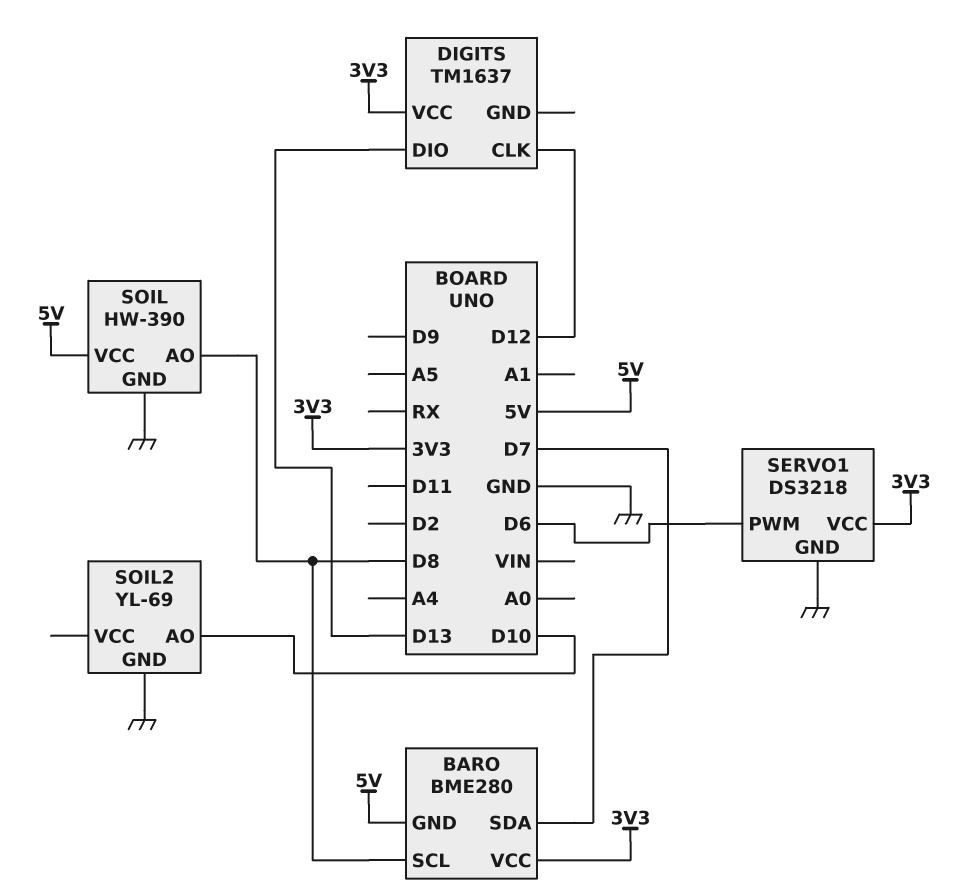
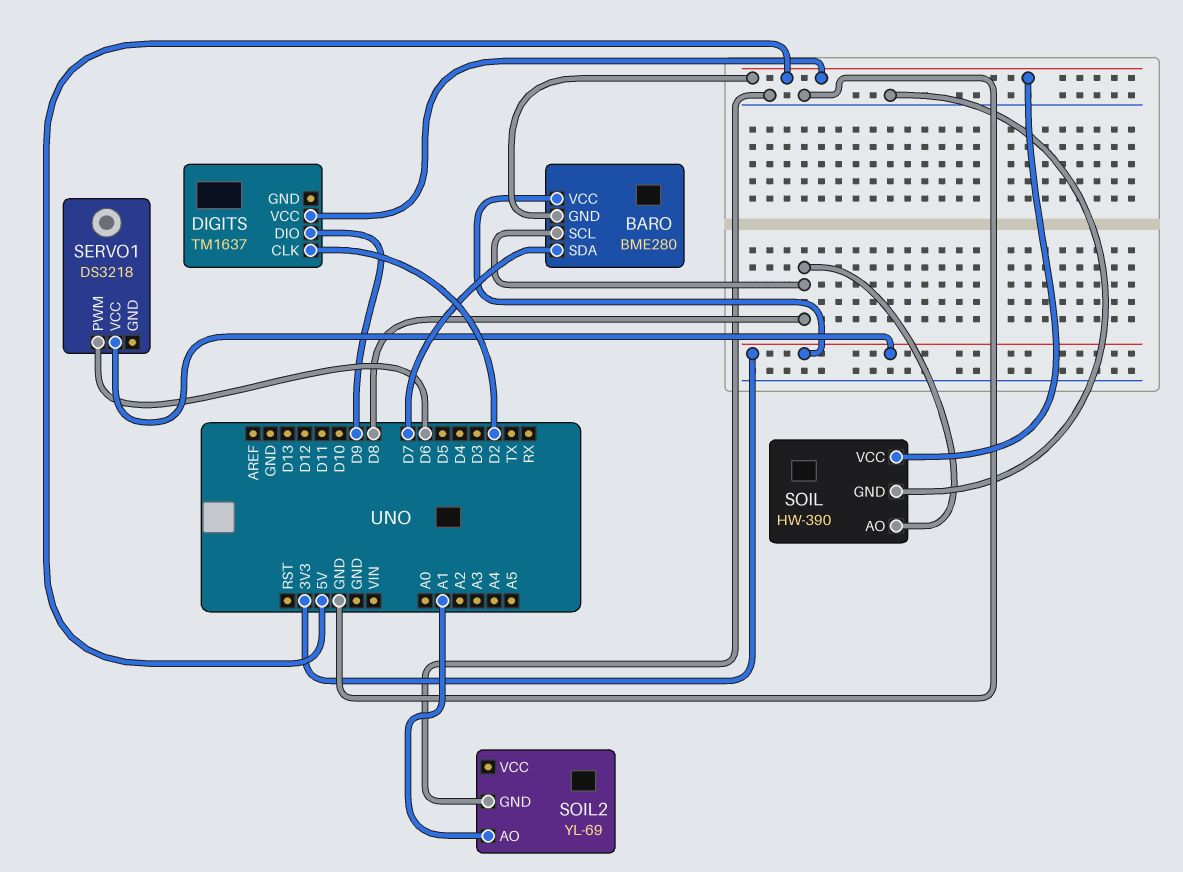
DIGITS pin CLK: D12 -> D2
DIGITS pin DIO: D13 -> D9
DIGITS pin VCC: 3V3 -> 5V
SERVO1 pin GND: GND -> none
SOIL2 pin AO: D10 -> A1

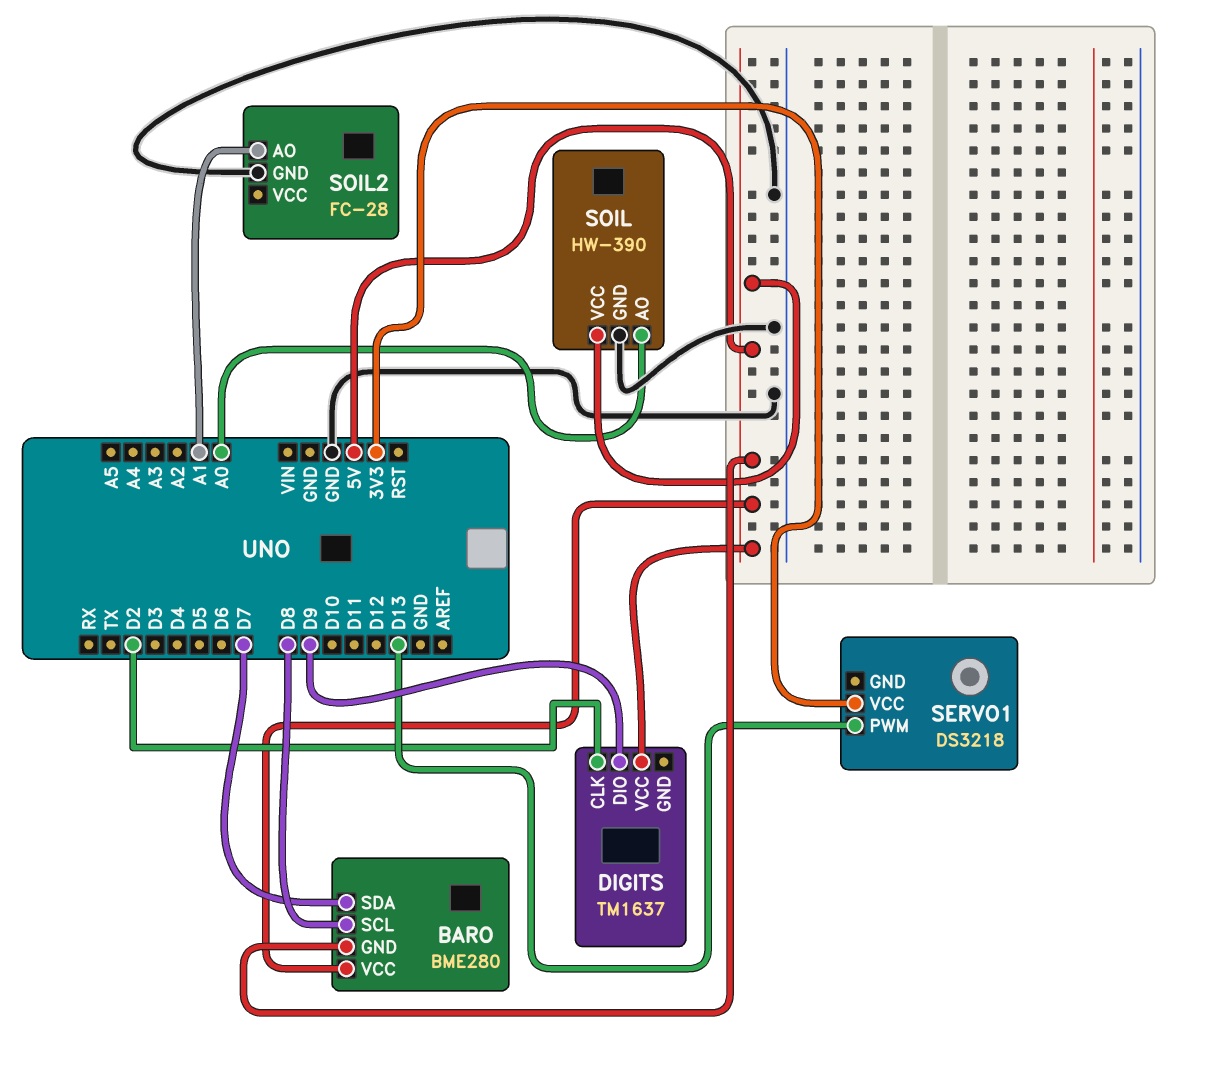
BARO pin VCC: 3V3 -> 5V
SERVO1 pin PWM: D6 -> D13
SOIL pin AO: D8 -> A0
SOIL2: YL-69 -> FC-28

